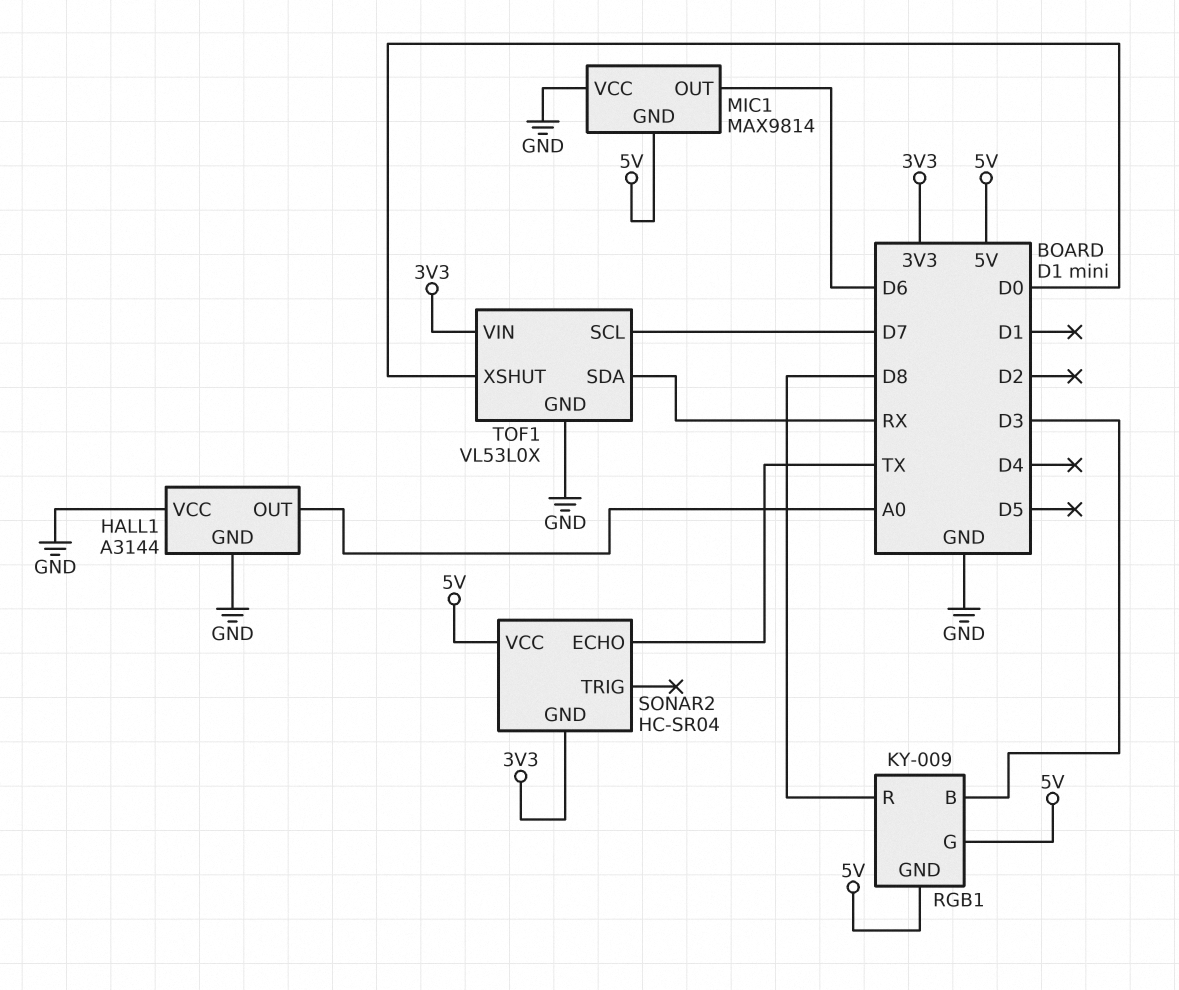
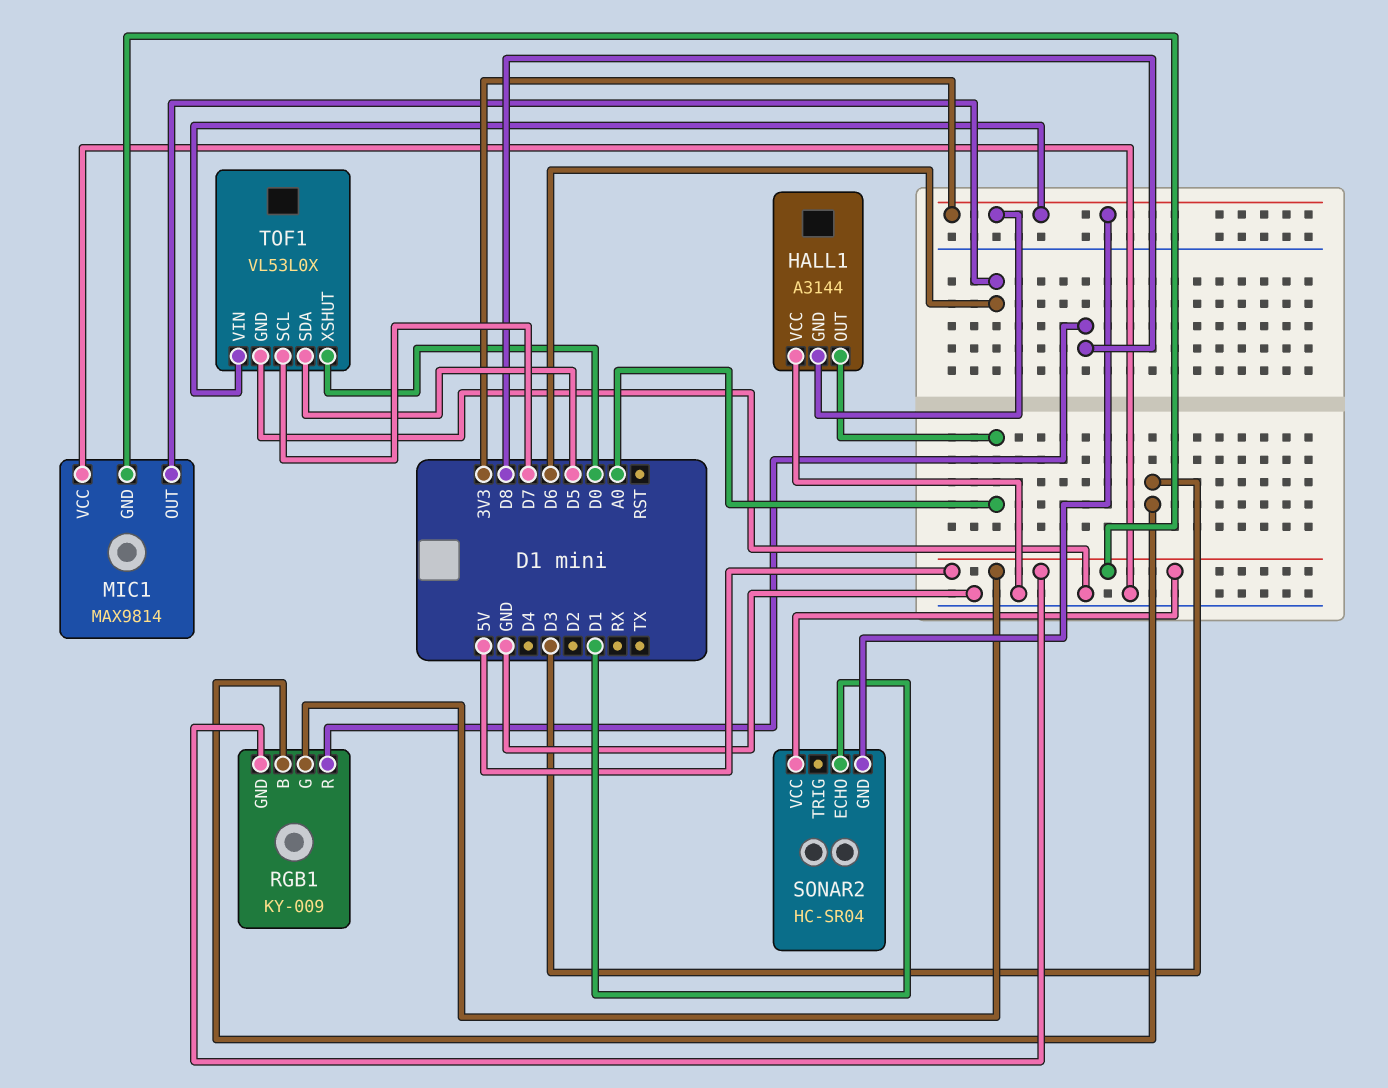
HALL1 pin GND: GND -> 3V3
SONAR2 pin ECHO: TX -> D1
TOF1 pin SDA: RX -> D5

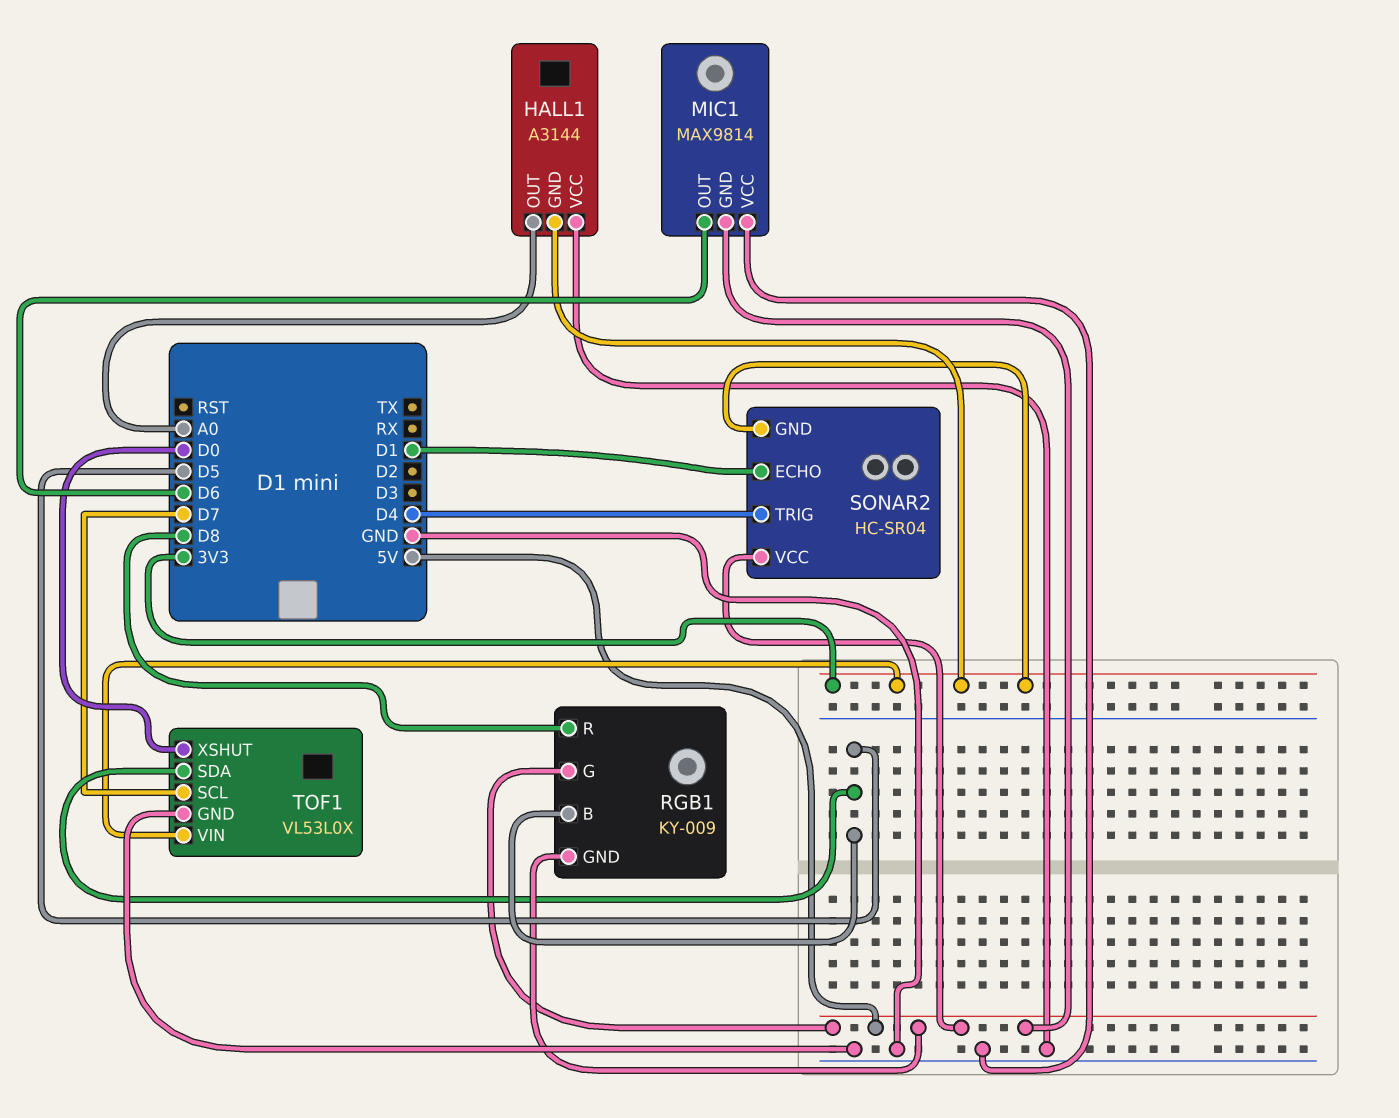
RGB1 pin B: D3 -> D5
SONAR2 pin TRIG: none -> D4

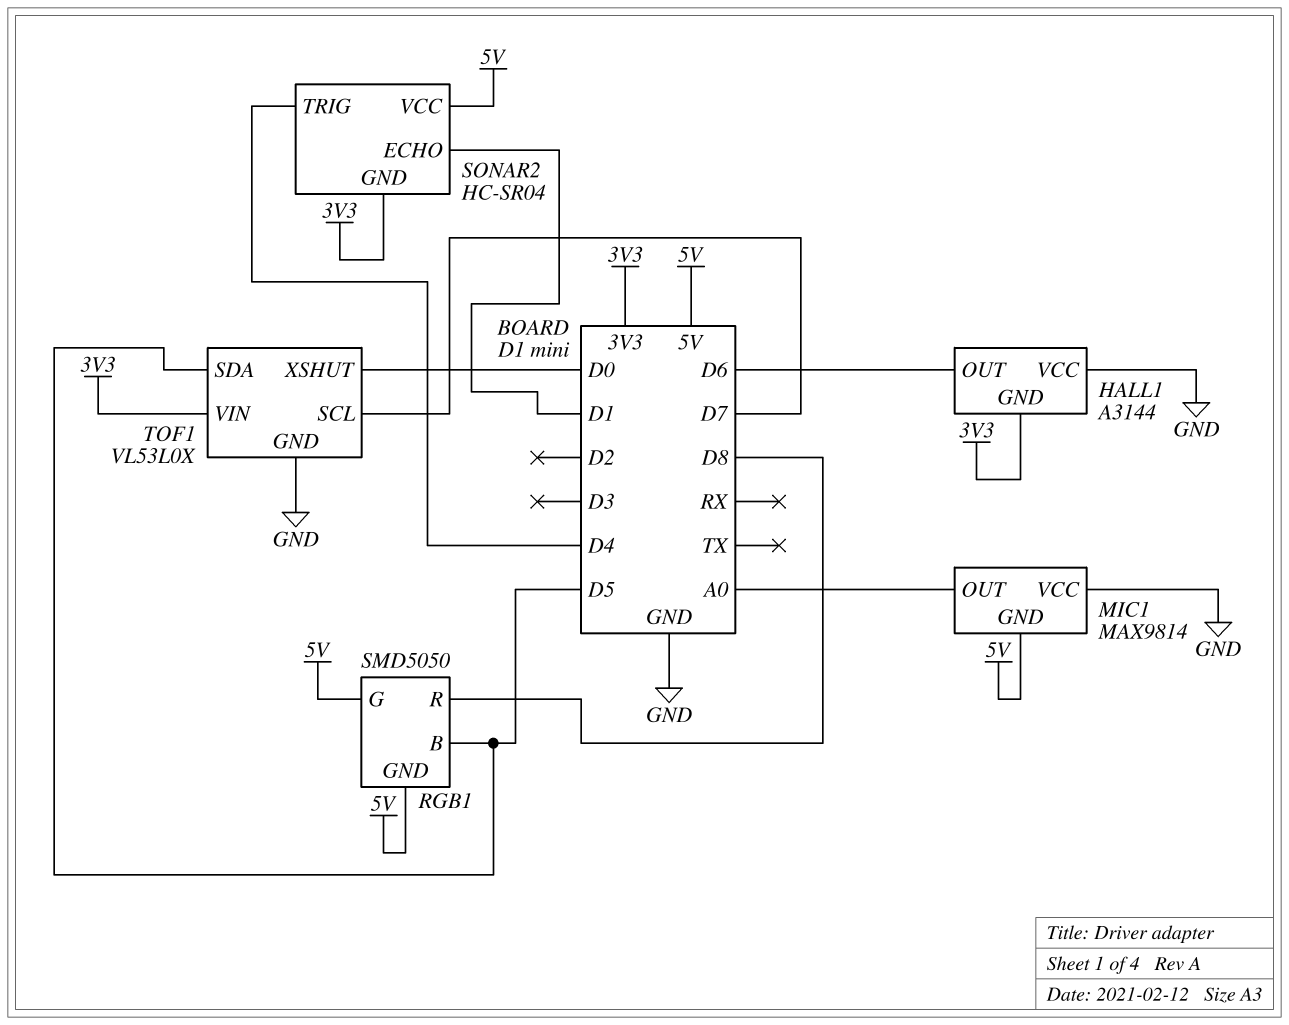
HALL1 pin OUT: A0 -> D6
MIC1 pin OUT: D6 -> A0
RGB1: KY-009 -> SMD5050

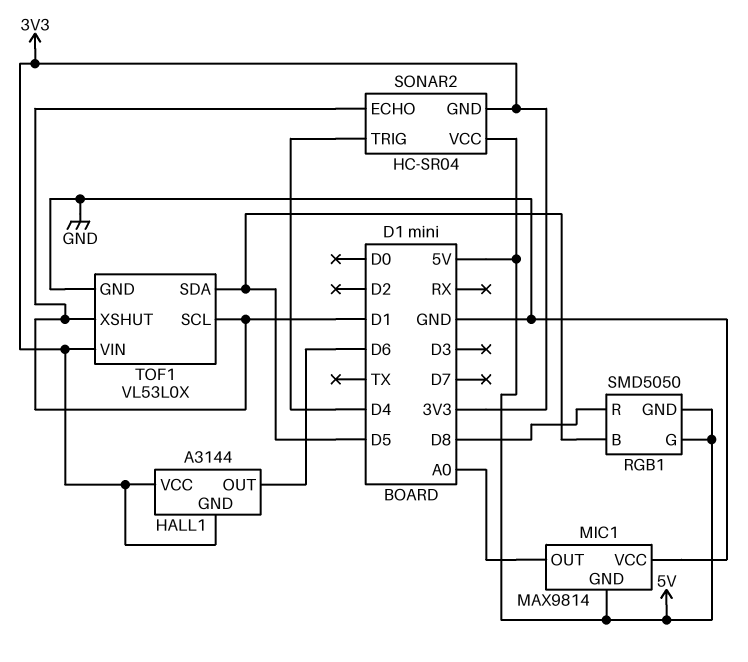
HALL1 pin VCC: GND -> 3V3
TOF1 pin SCL: D7 -> D1
TOF1 pin XSHUT: D0 -> D1

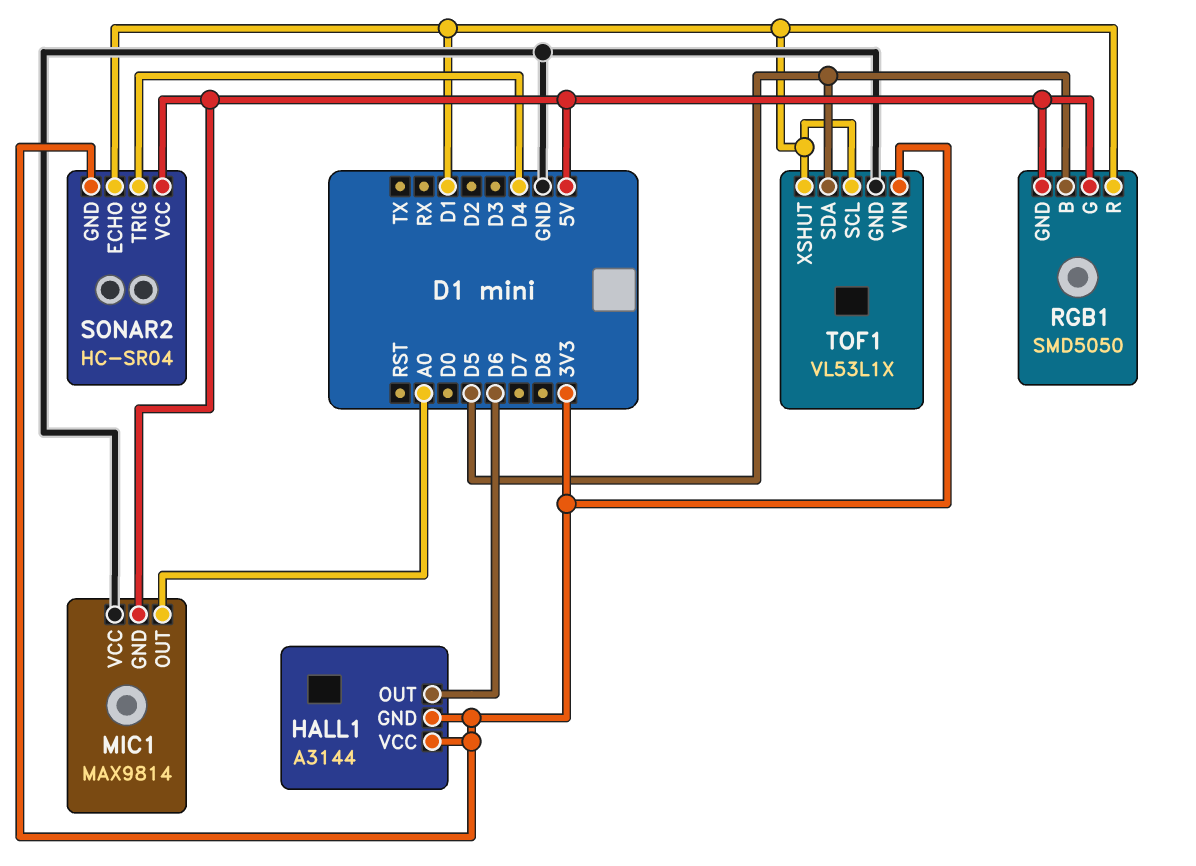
RGB1 pin R: D8 -> D1
TOF1: VL53L0X -> VL53L1X

